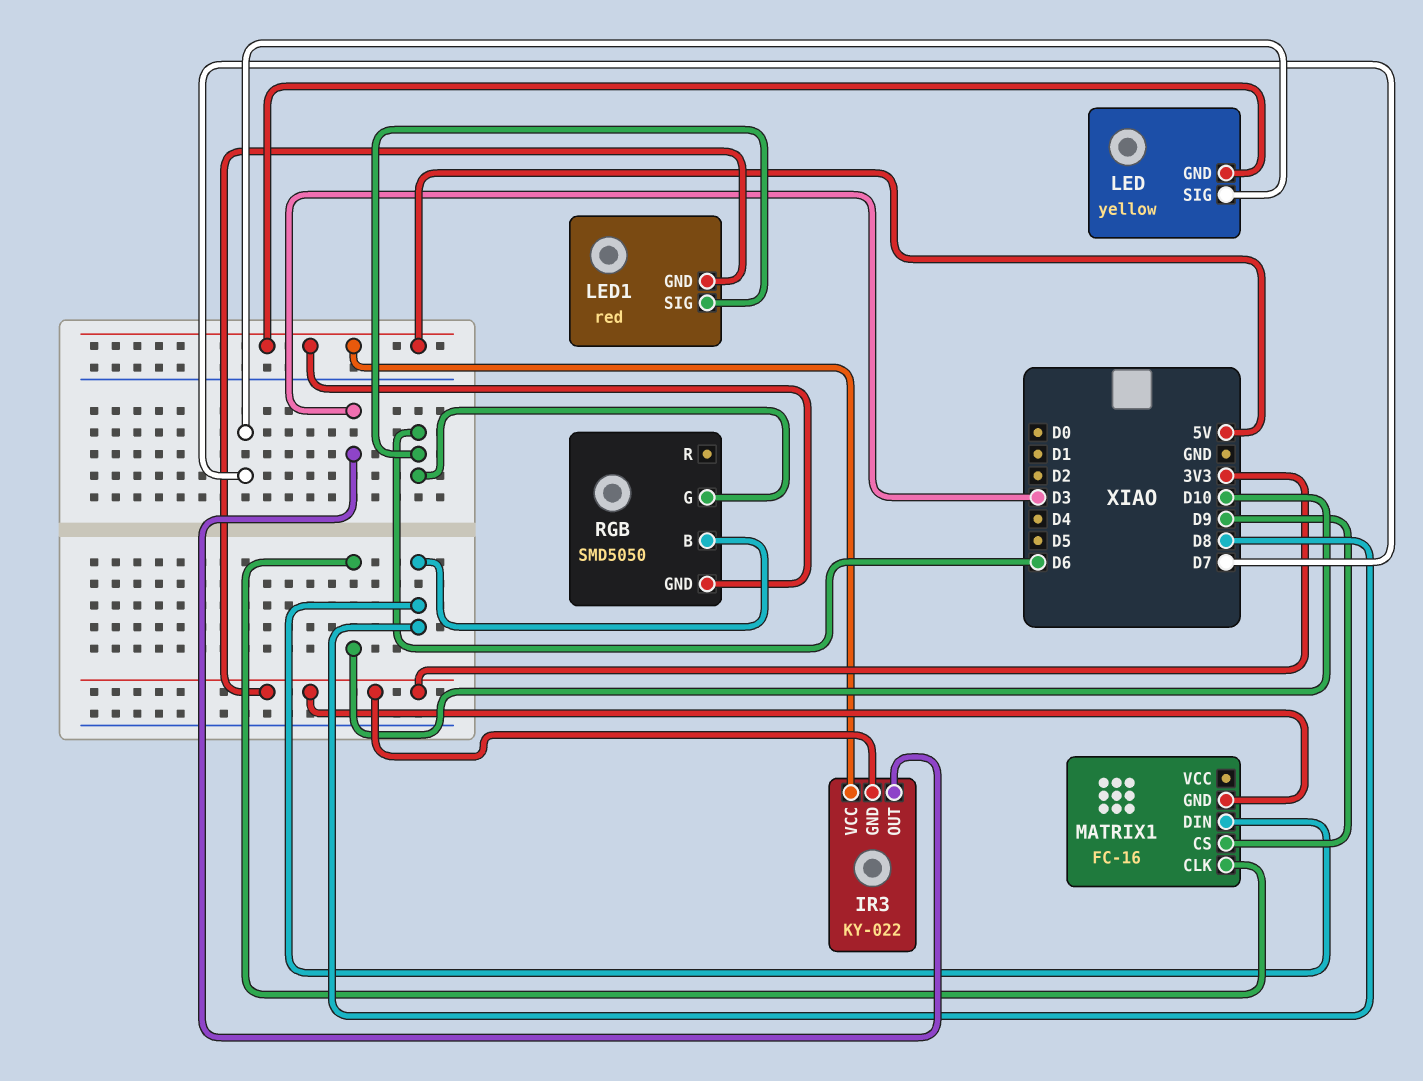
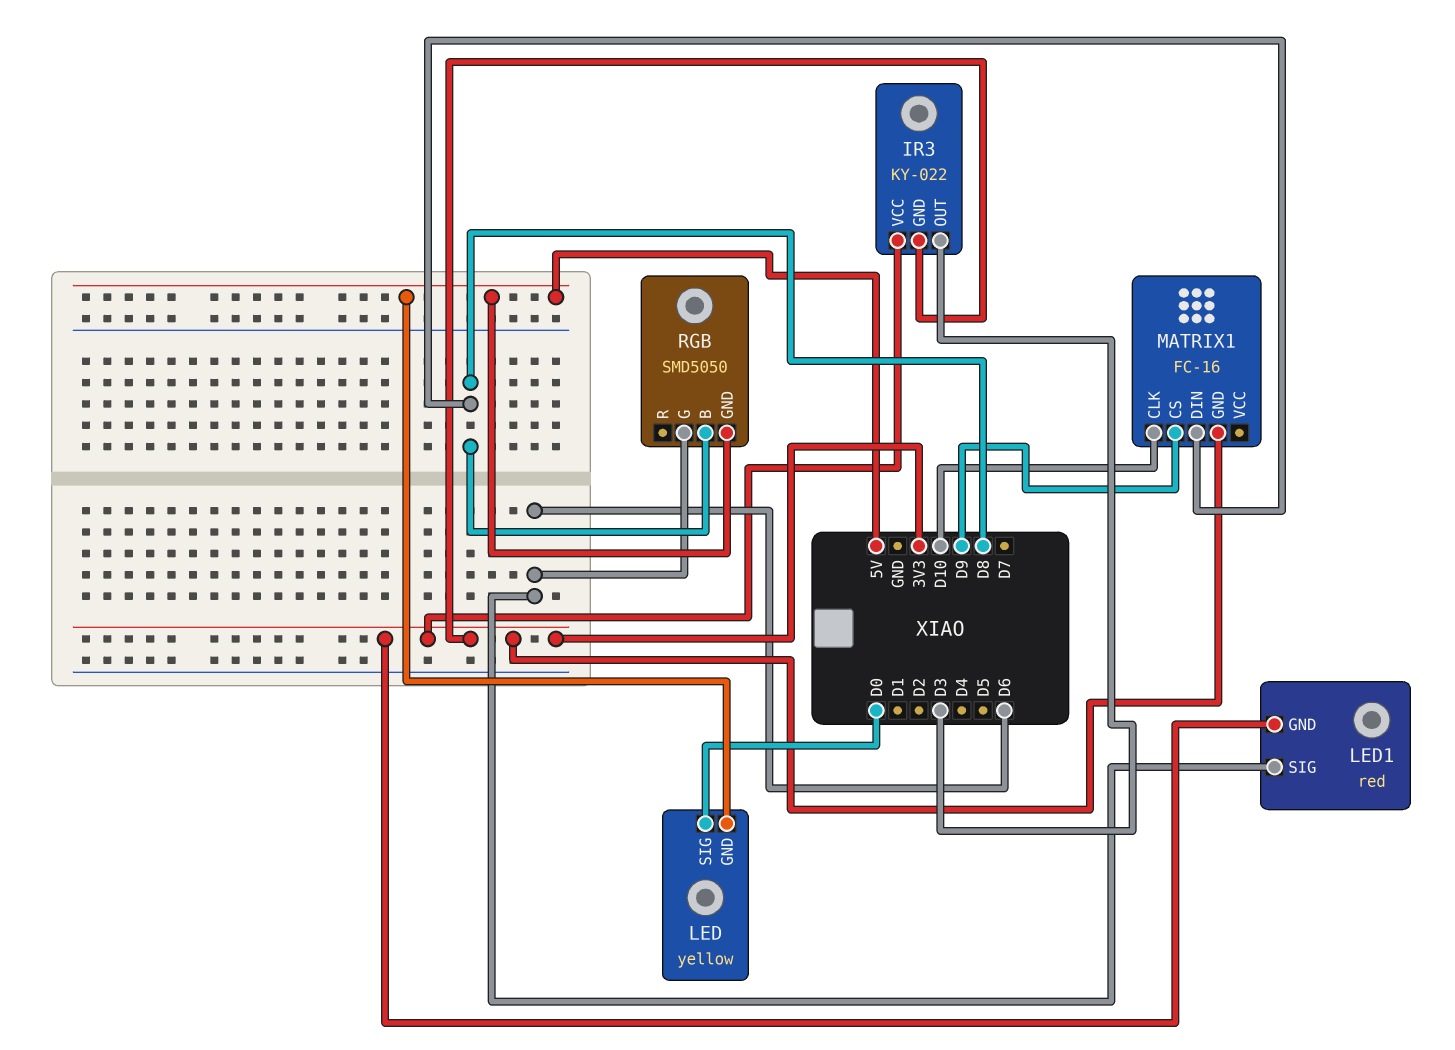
IR3 pin VCC: 5V -> 3V3
LED pin SIG: D7 -> D0

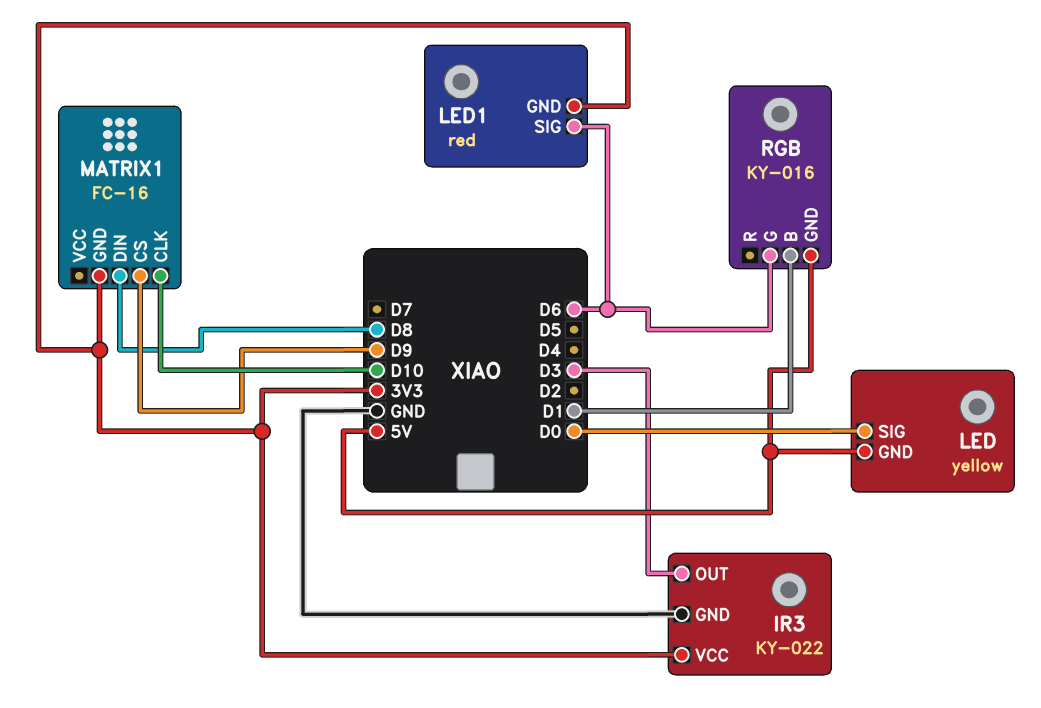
IR3 pin GND: 3V3 -> GND
RGB: SMD5050 -> KY-016
RGB pin B: D8 -> D1

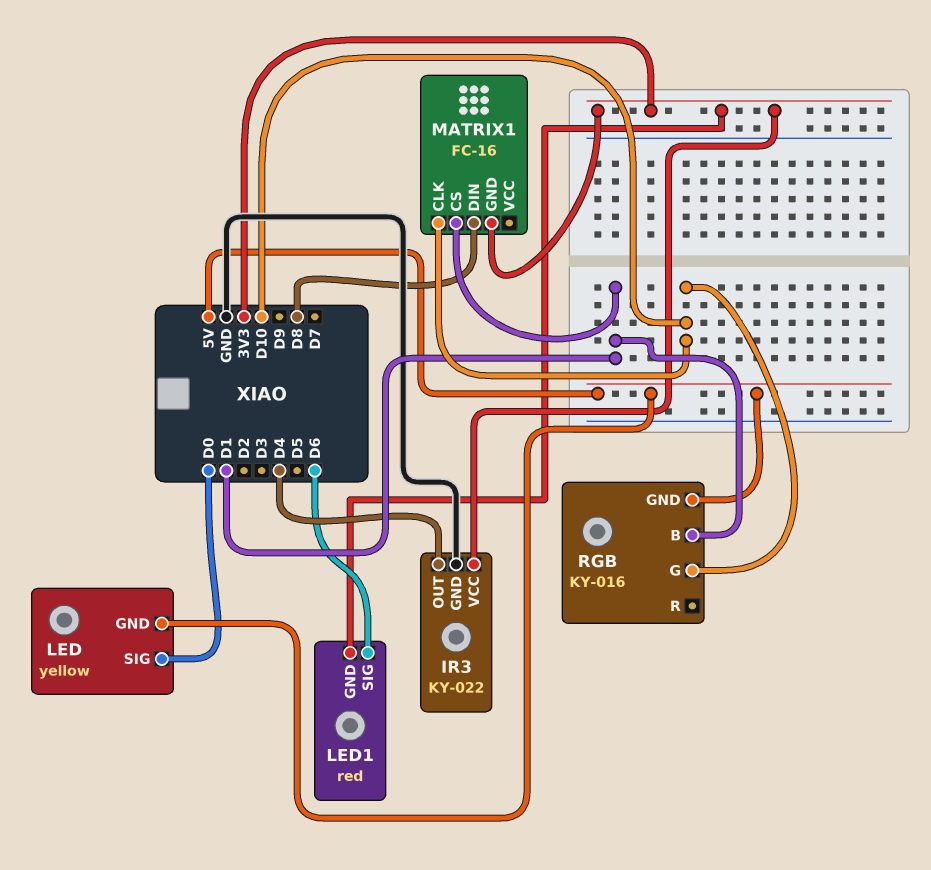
IR3 pin OUT: D3 -> D4
MATRIX1 pin CS: D9 -> D1
RGB pin G: D6 -> D10

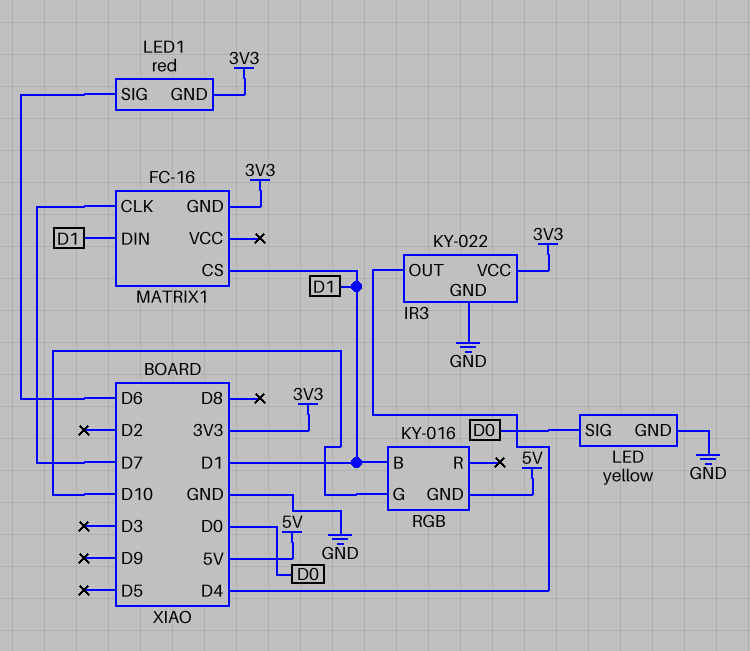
LED pin GND: 5V -> GND
MATRIX1 pin CLK: D10 -> D7
MATRIX1 pin DIN: D8 -> D1

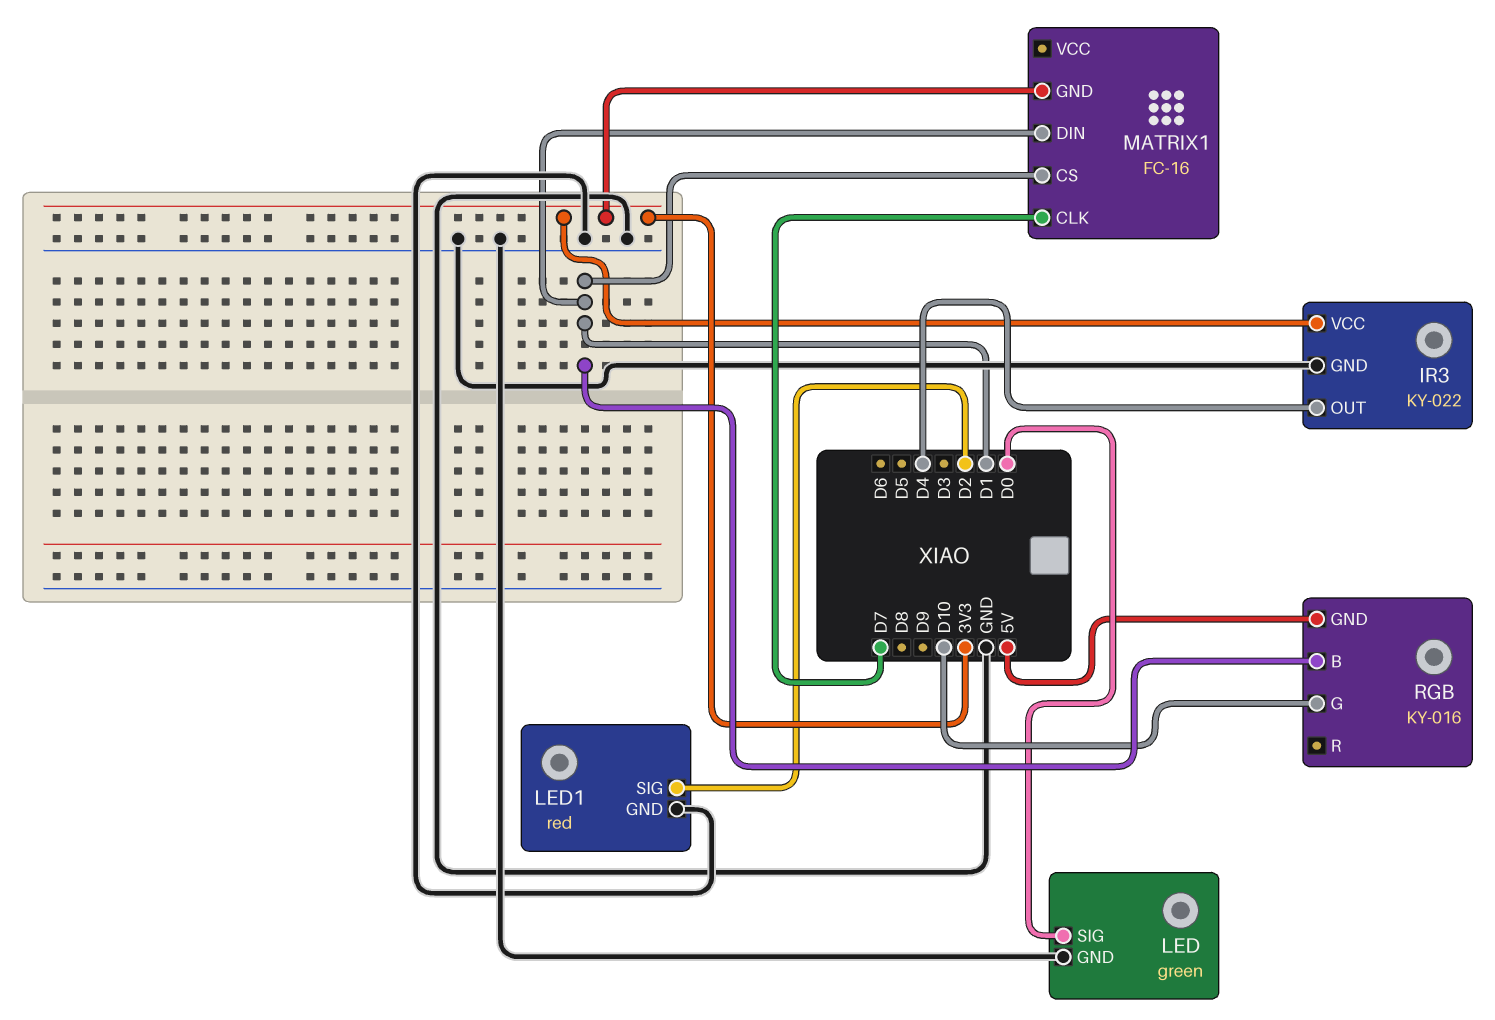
LED: yellow -> green
LED1 pin GND: 3V3 -> GND
LED1 pin SIG: D6 -> D2

